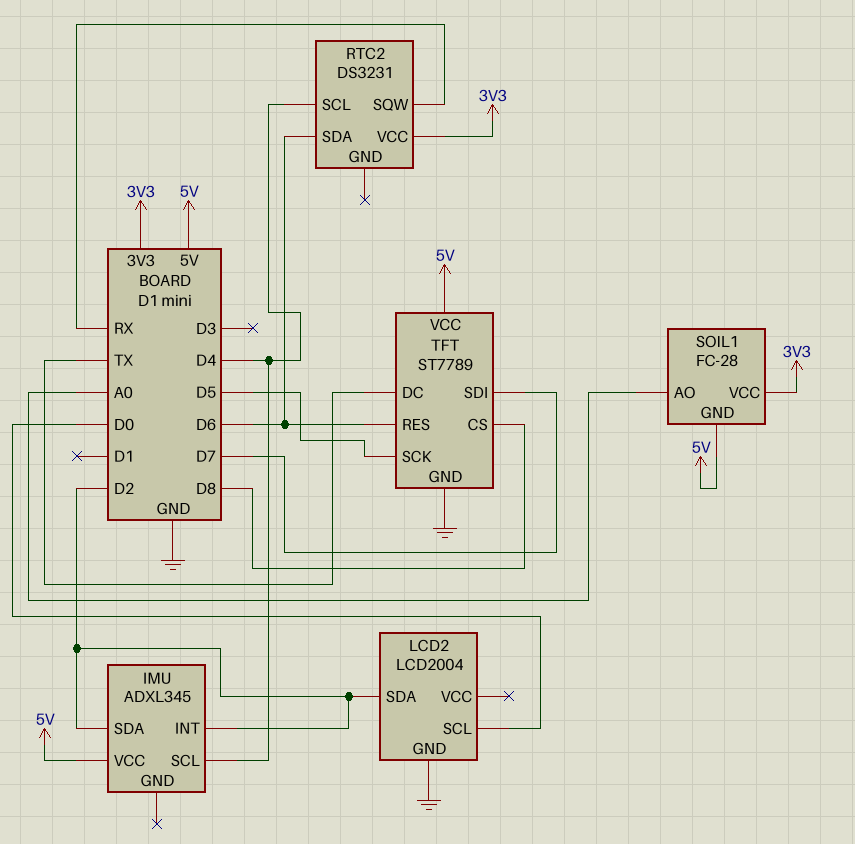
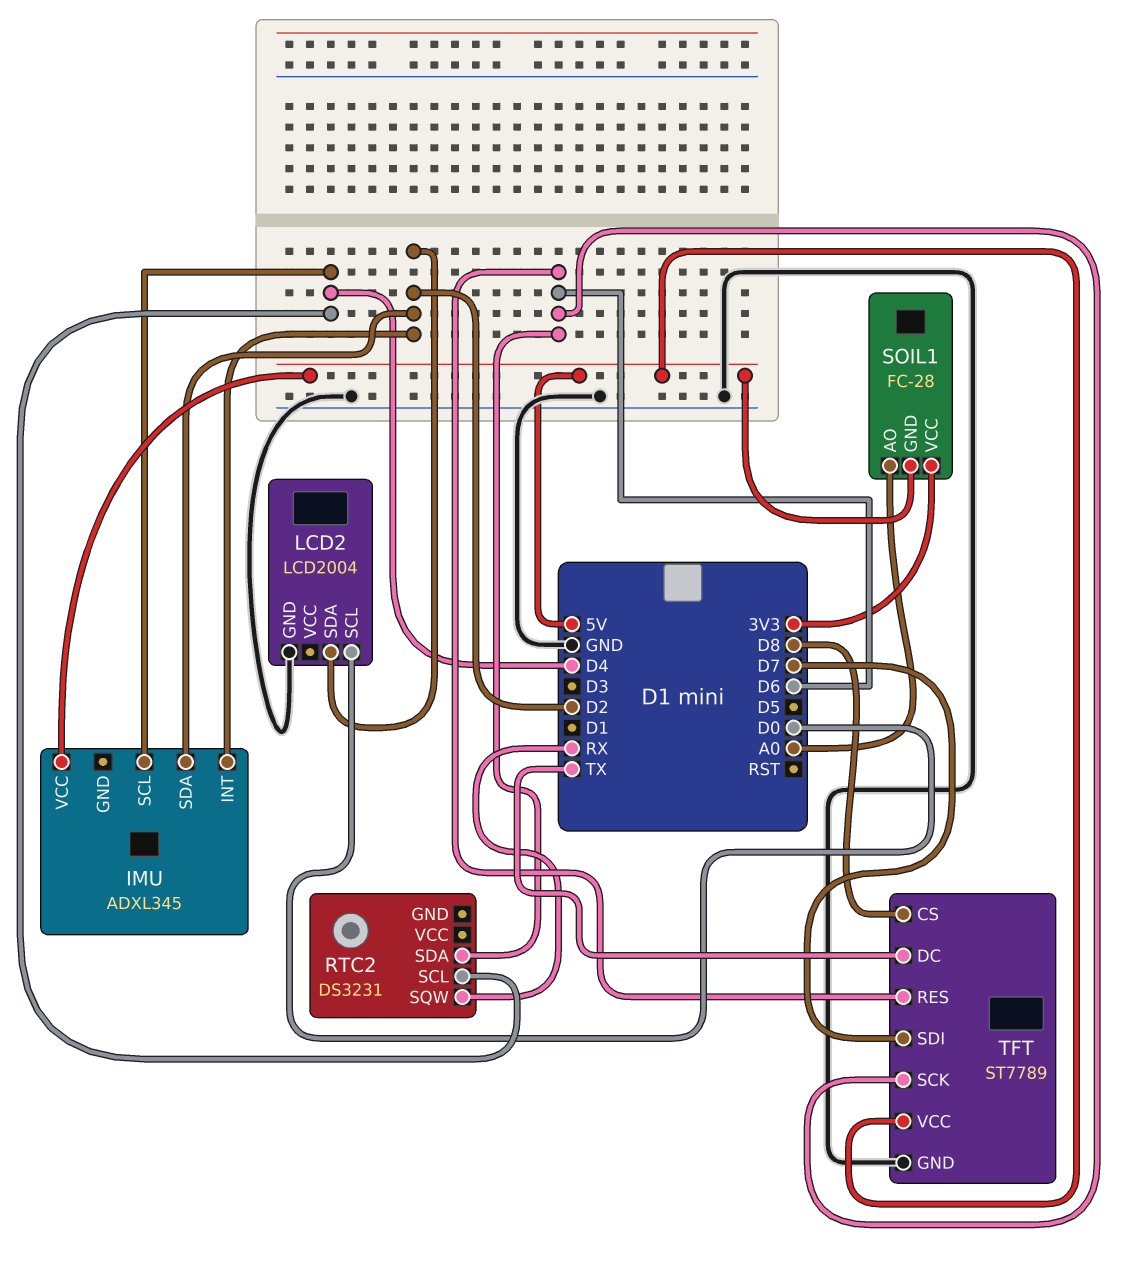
RTC2 pin VCC: 3V3 -> none
TFT pin SCK: D5 -> D6

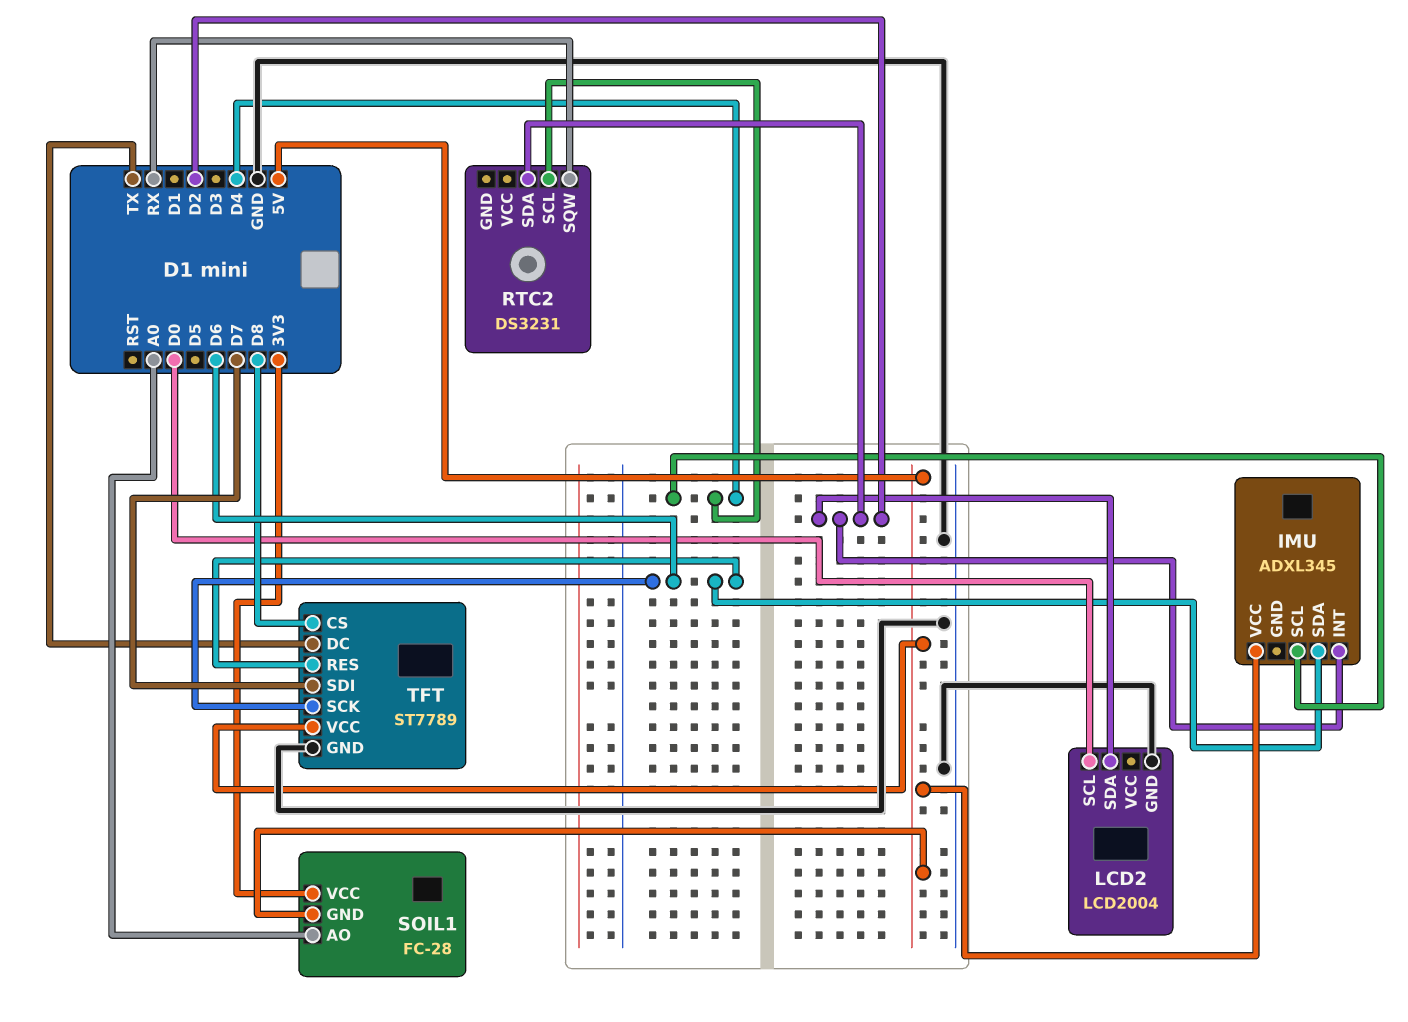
IMU pin SDA: D2 -> D6
RTC2 pin SDA: D6 -> D2

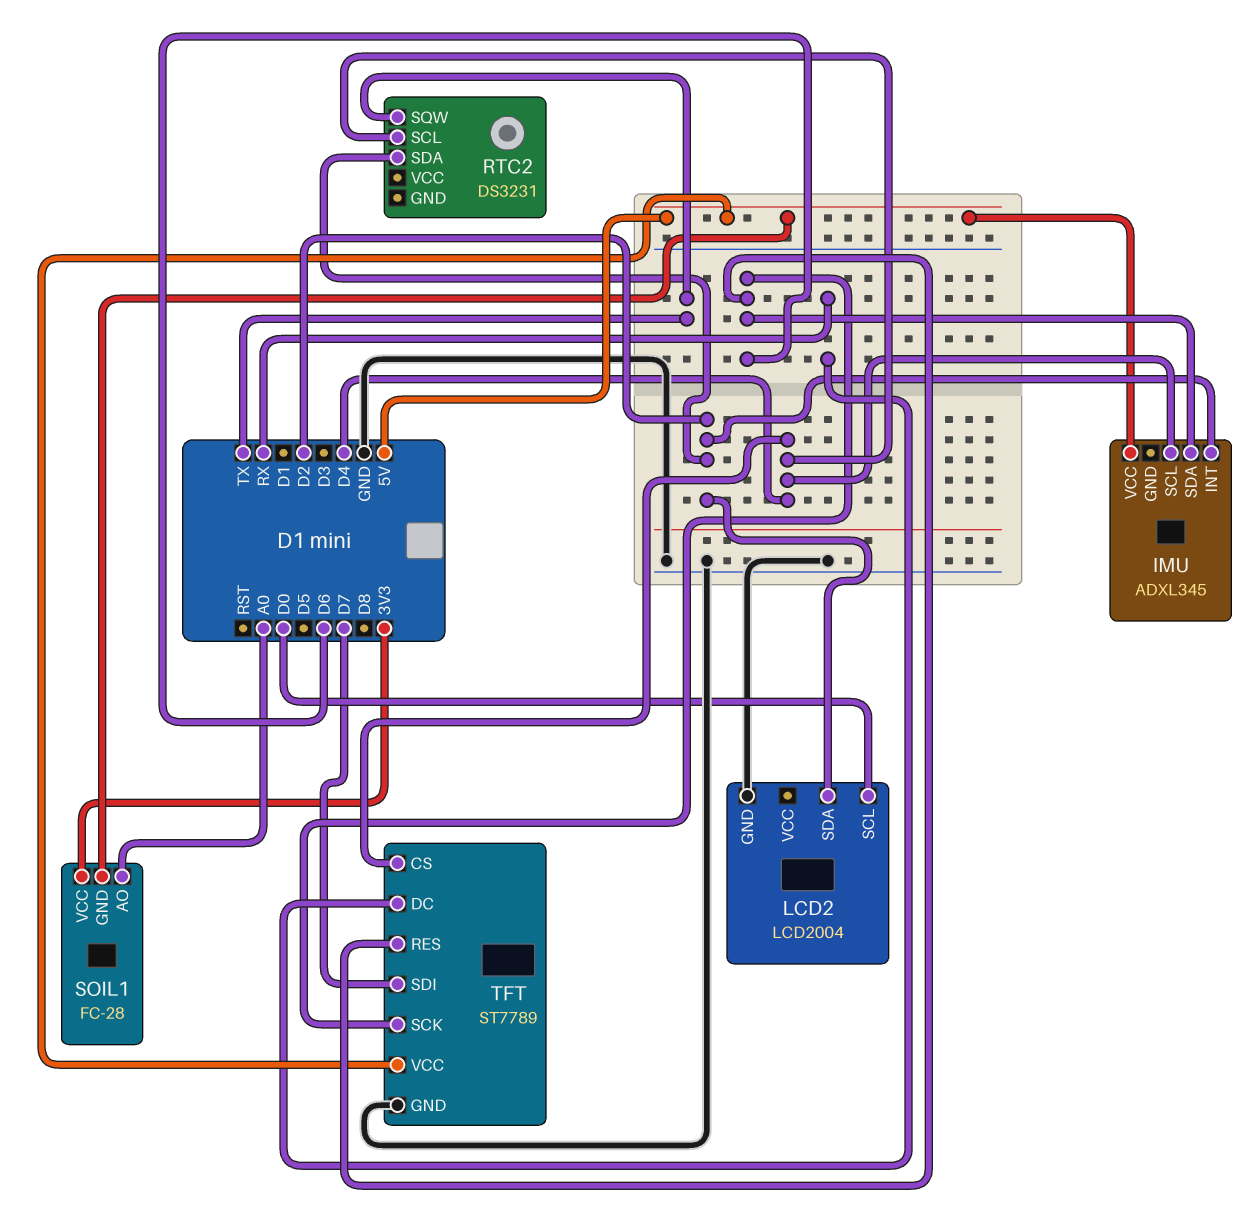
RTC2 pin SQW: RX -> TX
TFT pin CS: D8 -> D4
TFT pin DC: TX -> RX

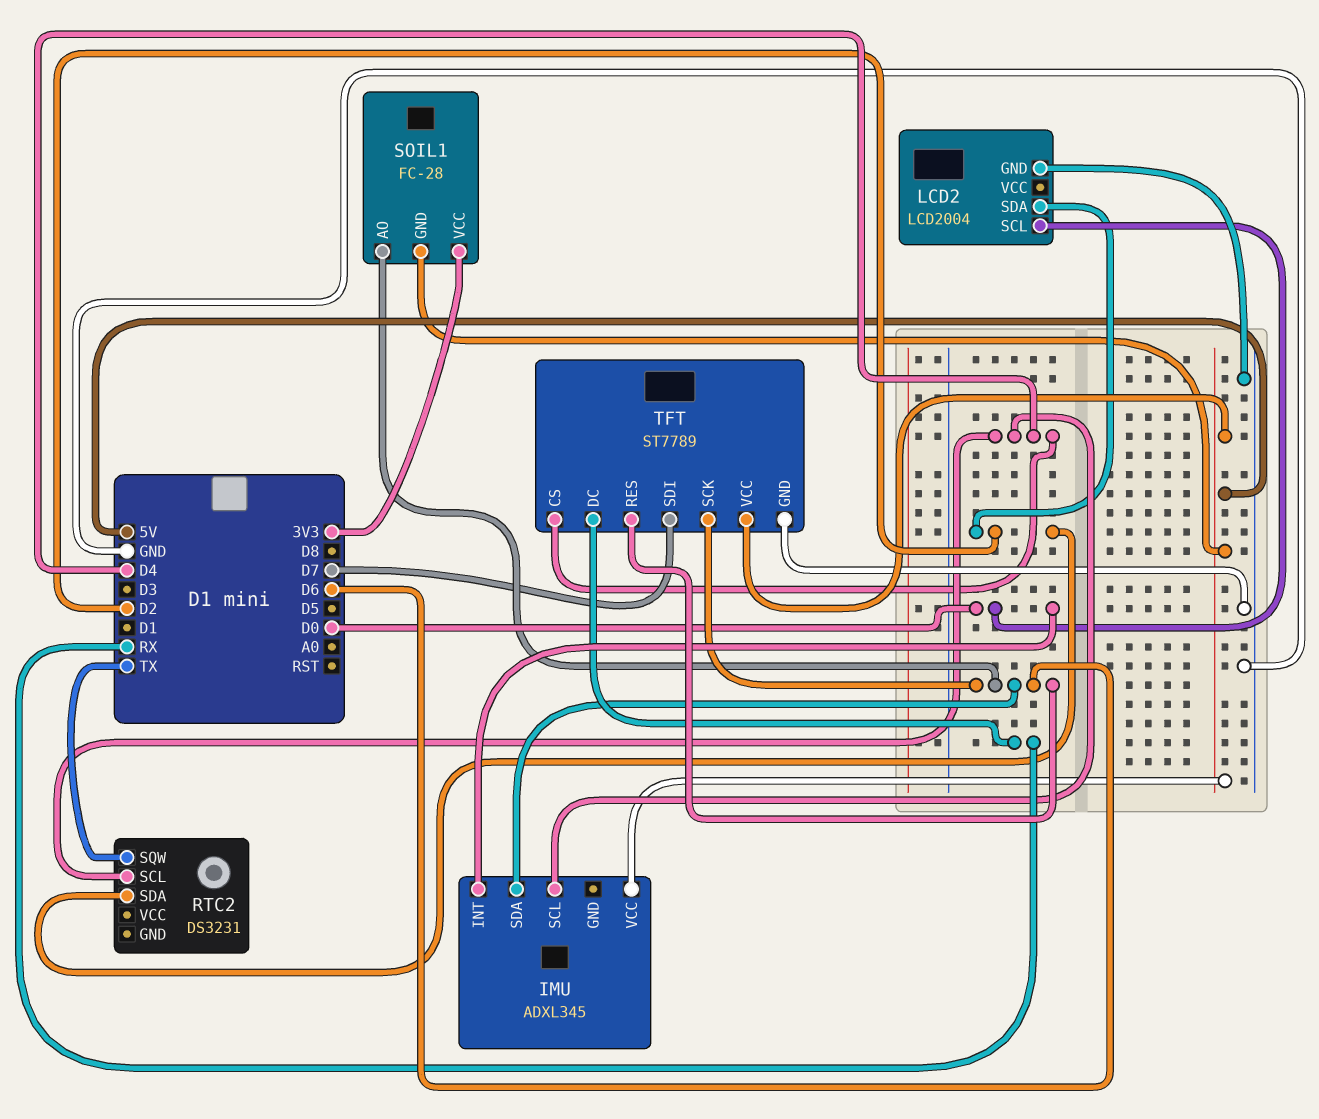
IMU pin INT: D2 -> D0
SOIL1 pin AO: A0 -> D6

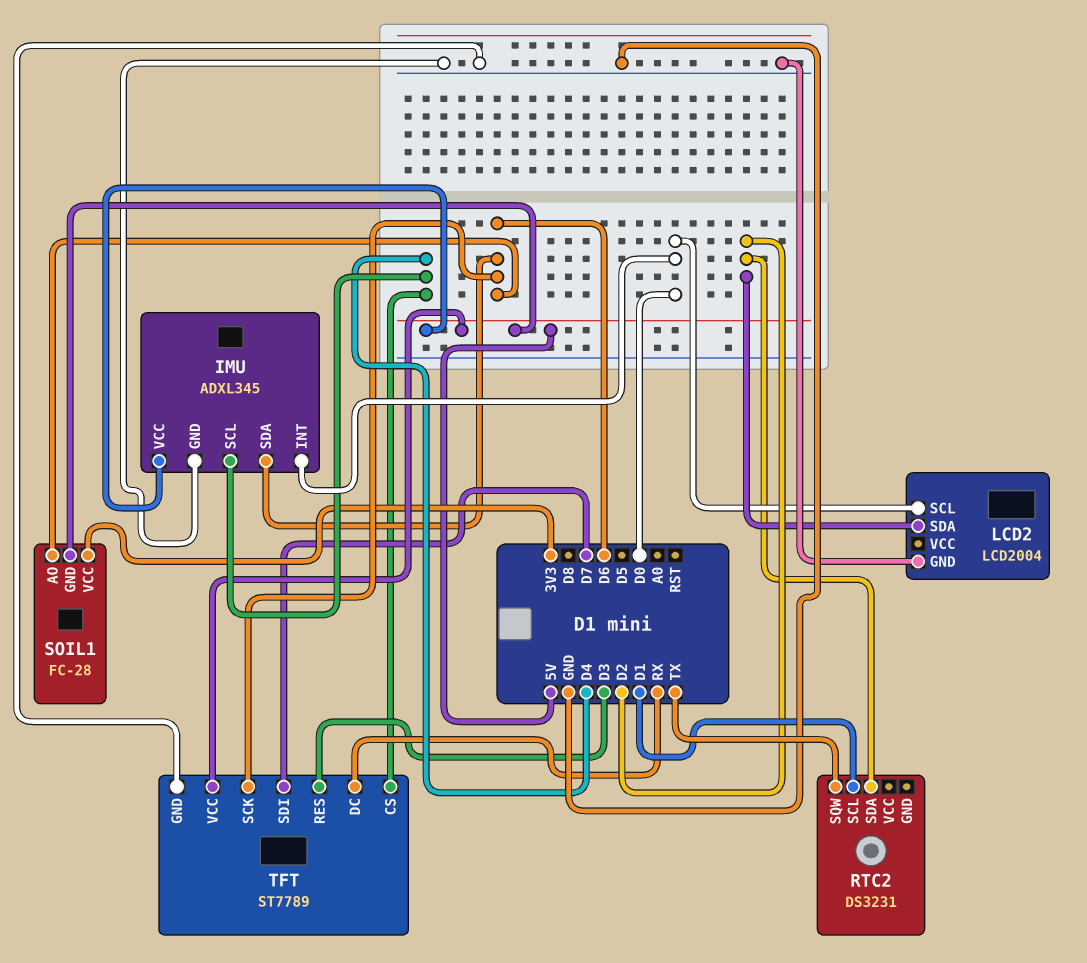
IMU pin GND: none -> GND
RTC2 pin SCL: D4 -> D1
TFT pin RES: D6 -> D3

